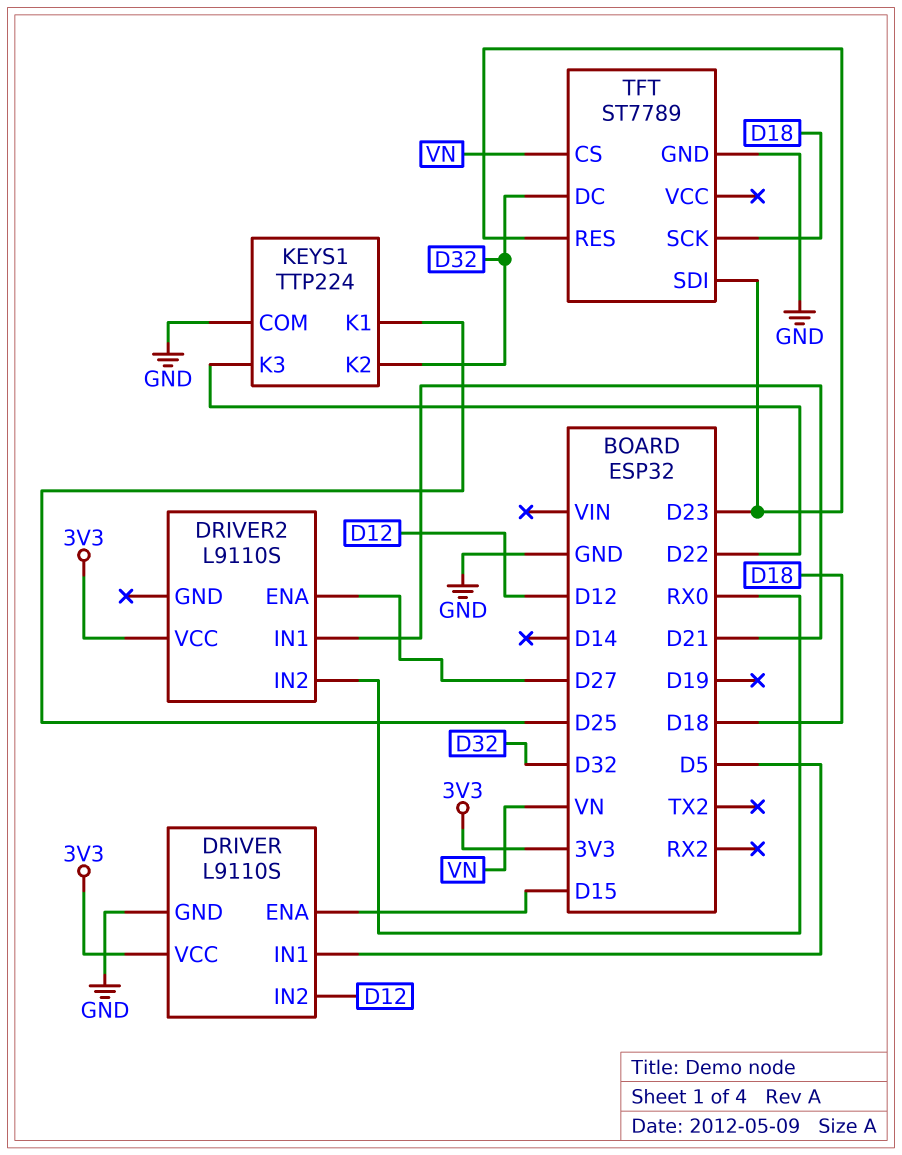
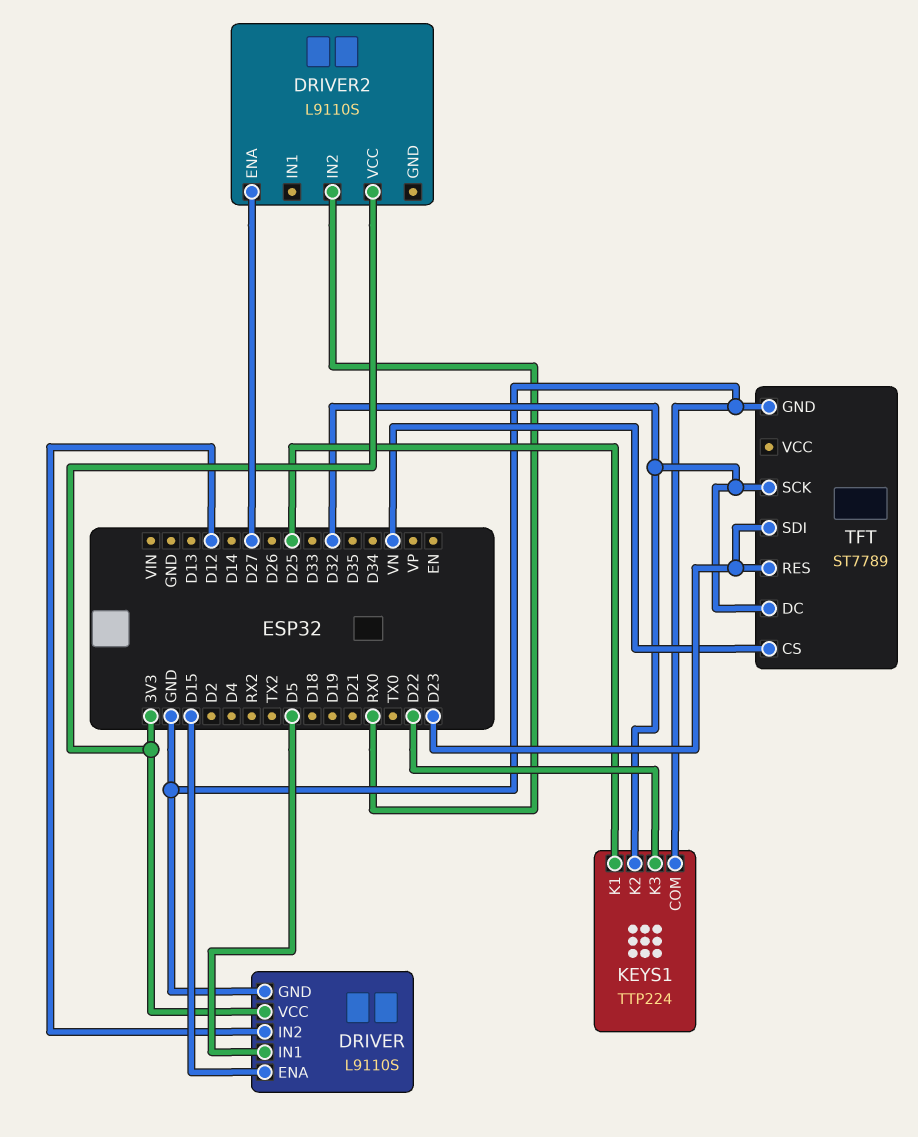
DRIVER2 pin IN1: D21 -> none
TFT pin SCK: D18 -> D32

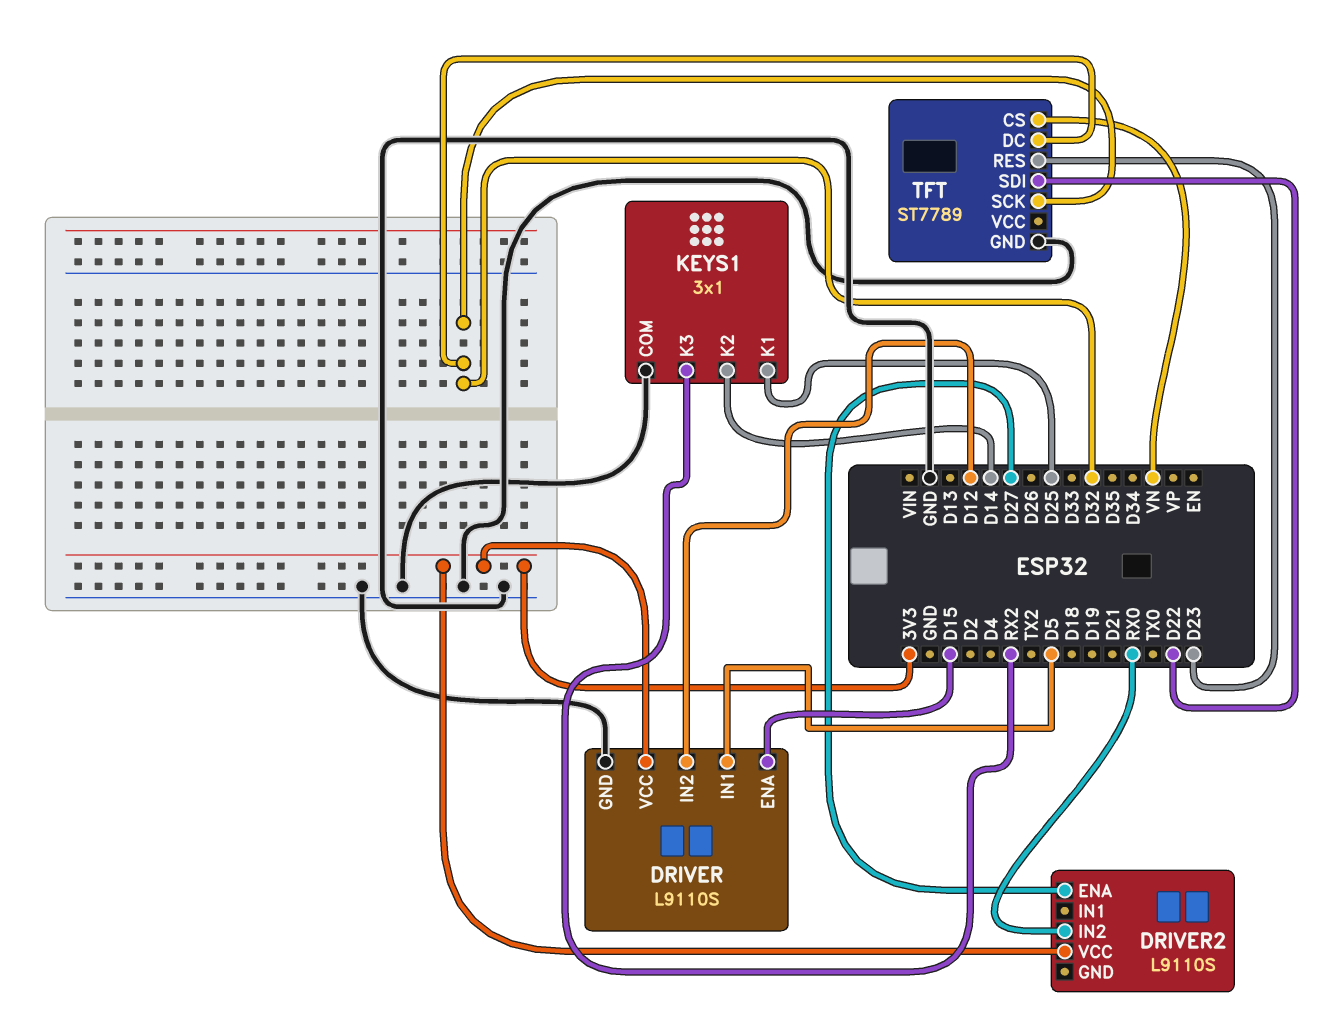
KEYS1: TTP224 -> 3x1
KEYS1 pin K2: D32 -> D14
KEYS1 pin K3: D22 -> RX2
TFT pin SDI: D23 -> D22

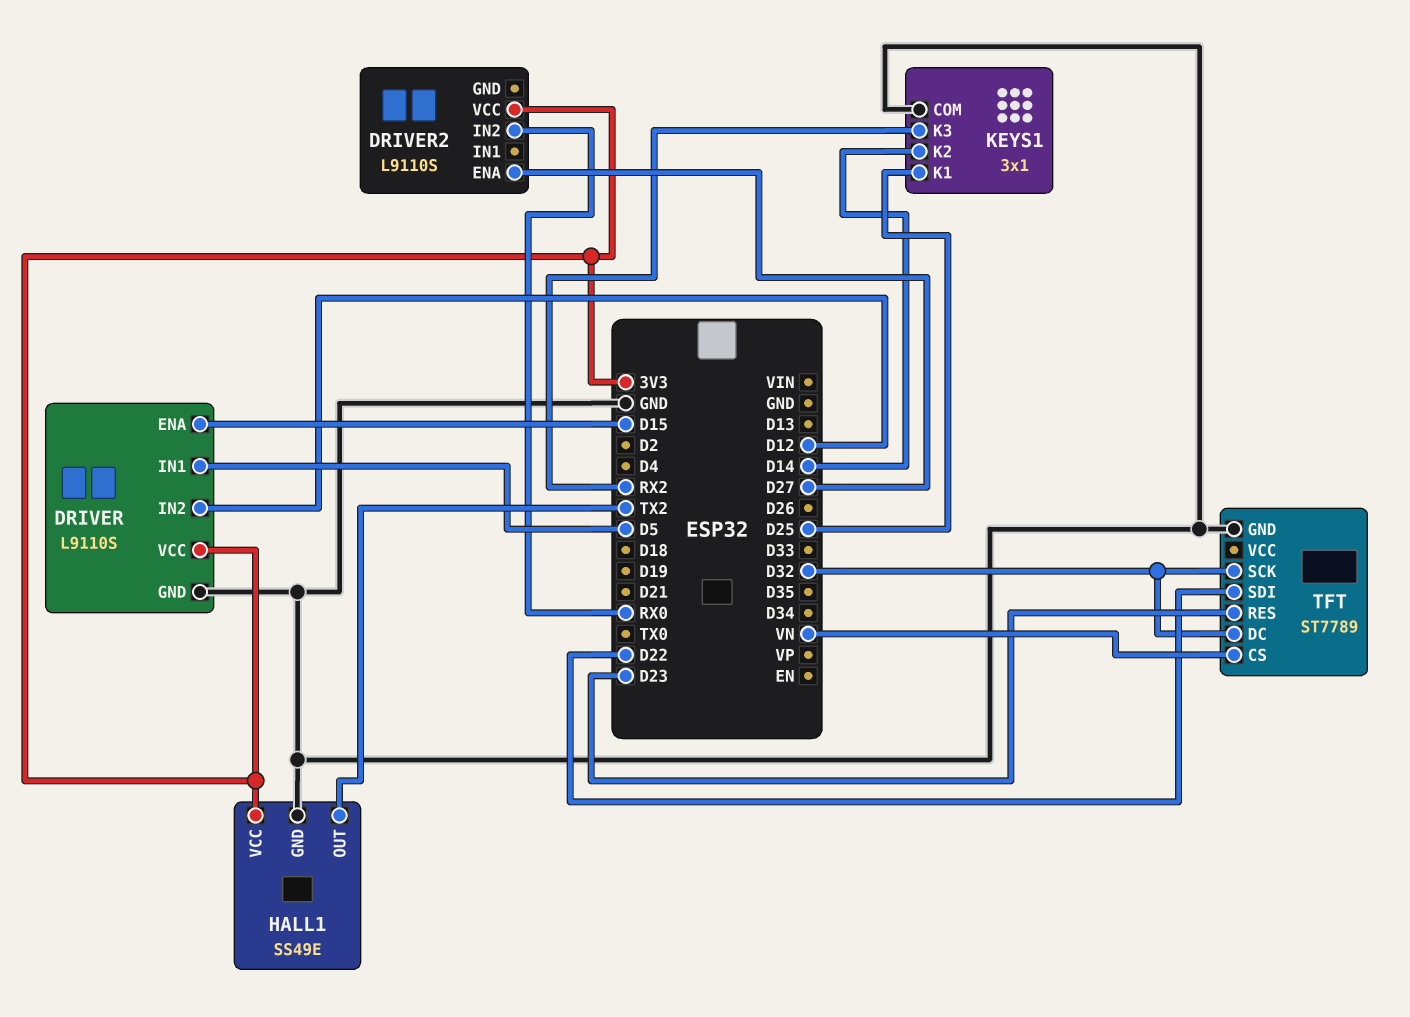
HALL1: none -> SS49E
HALL1 pin GND: none -> GND
HALL1 pin OUT: none -> TX2
HALL1 pin VCC: none -> 3V3

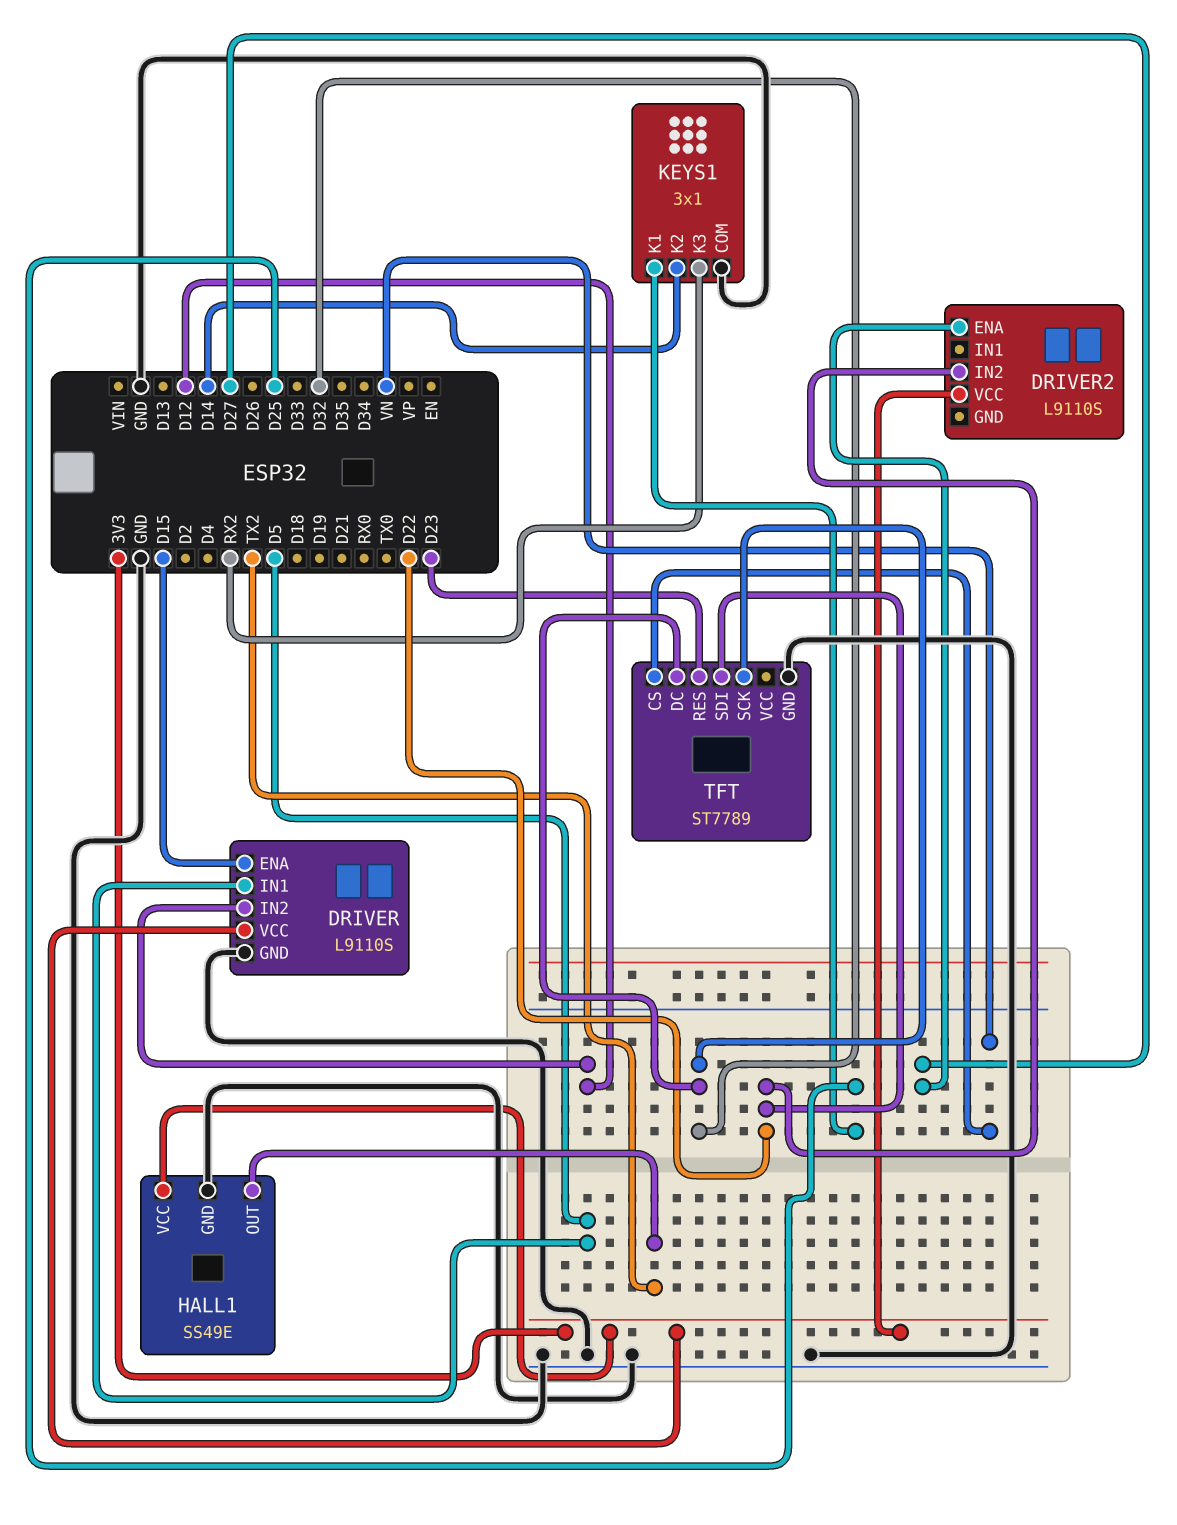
DRIVER2 pin IN2: RX0 -> D22

